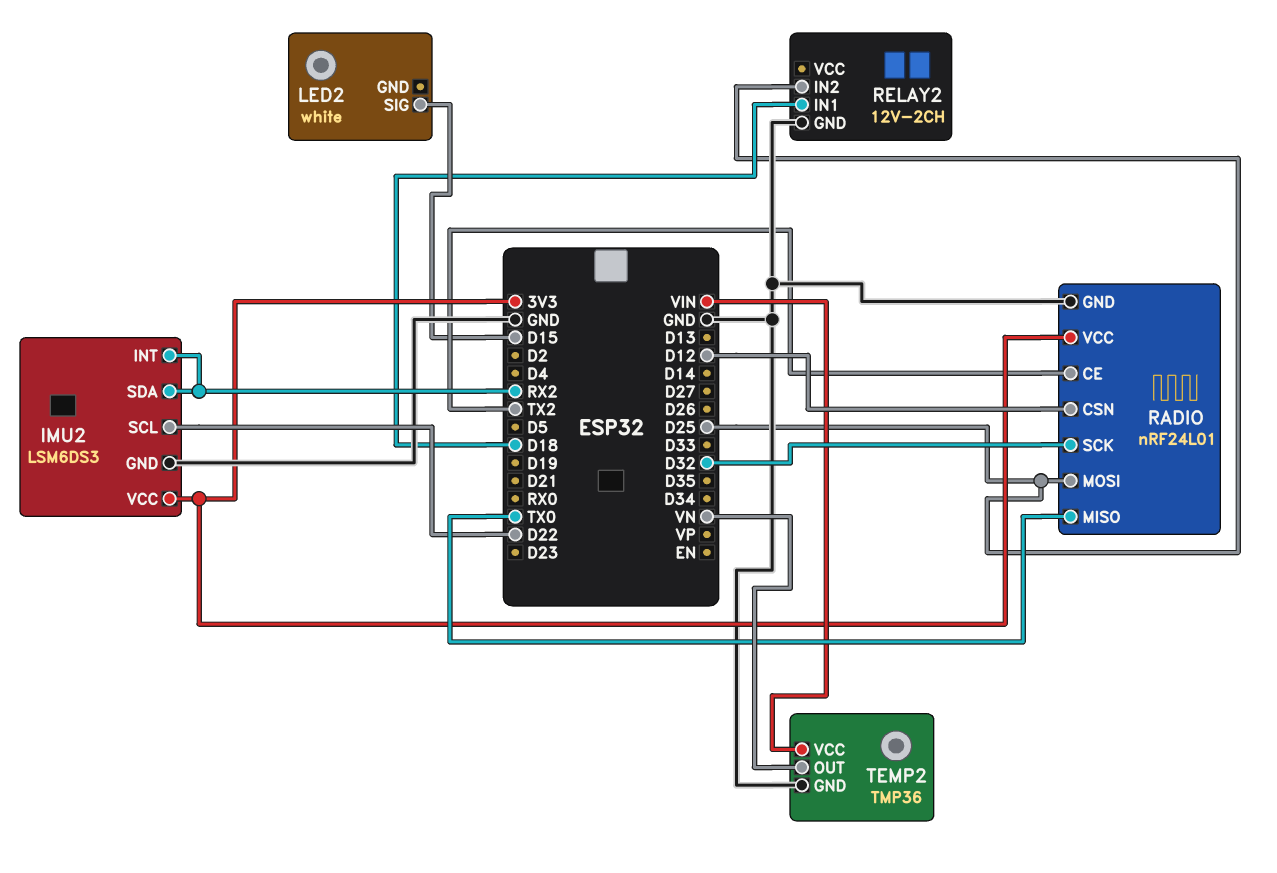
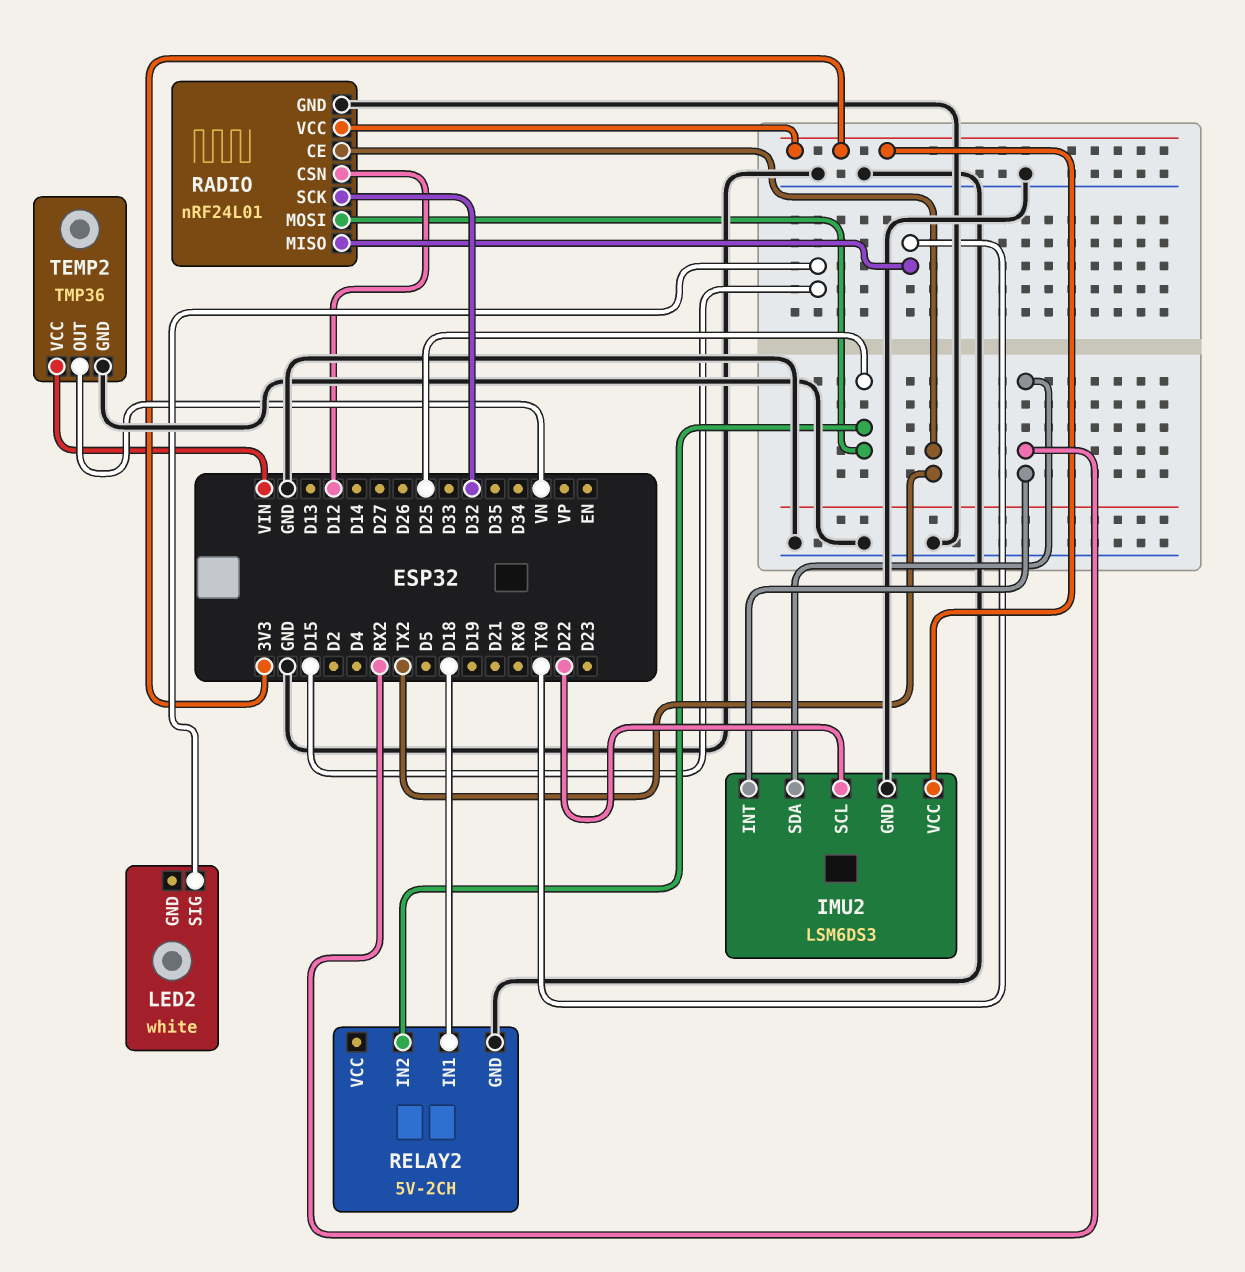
RELAY2: 12V-2CH -> 5V-2CH

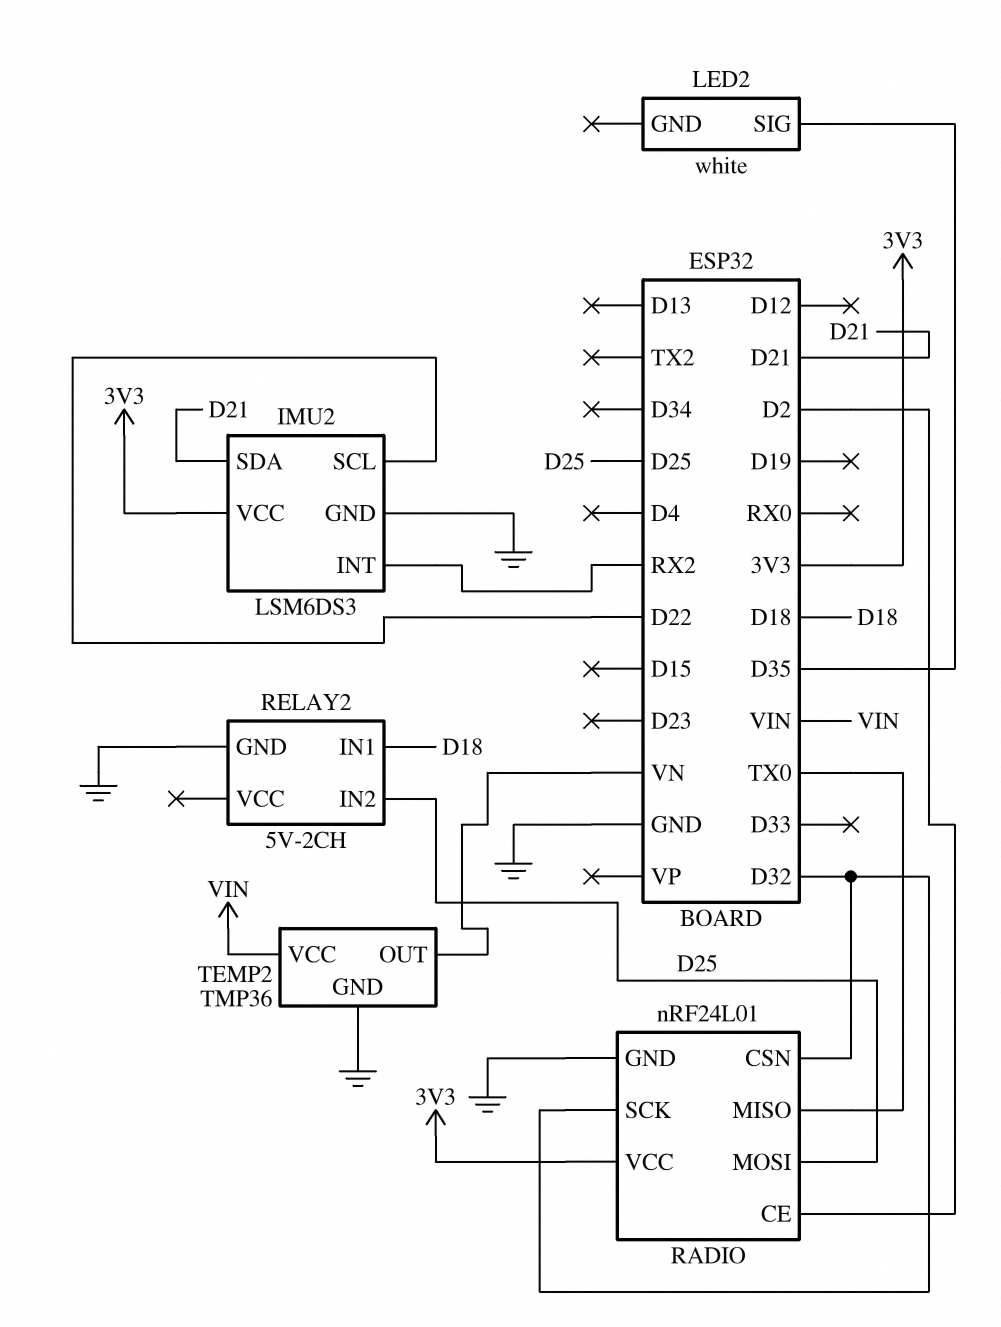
IMU2 pin SDA: RX2 -> D21
LED2 pin SIG: D15 -> D35
RADIO pin CE: TX2 -> D2
RADIO pin CSN: D12 -> D32

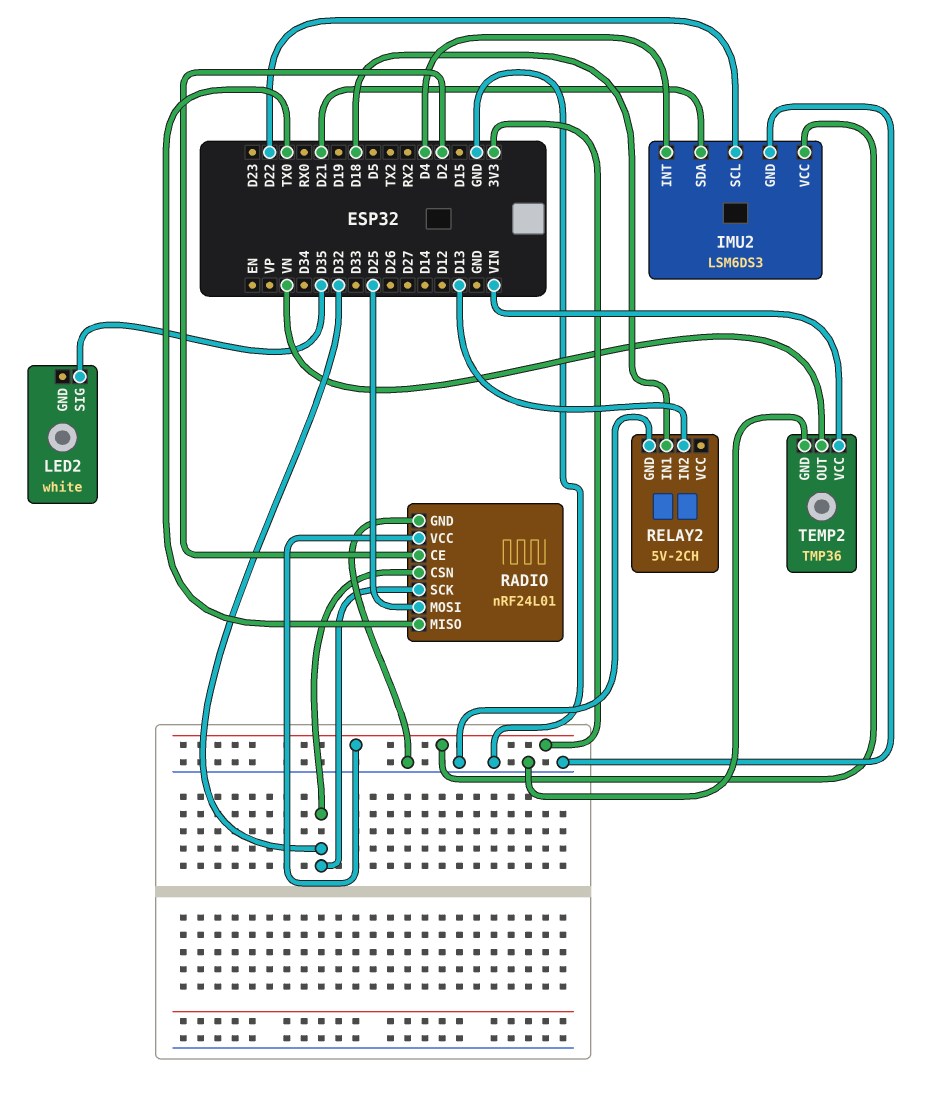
IMU2 pin INT: RX2 -> D4
RELAY2 pin IN2: D25 -> D13

